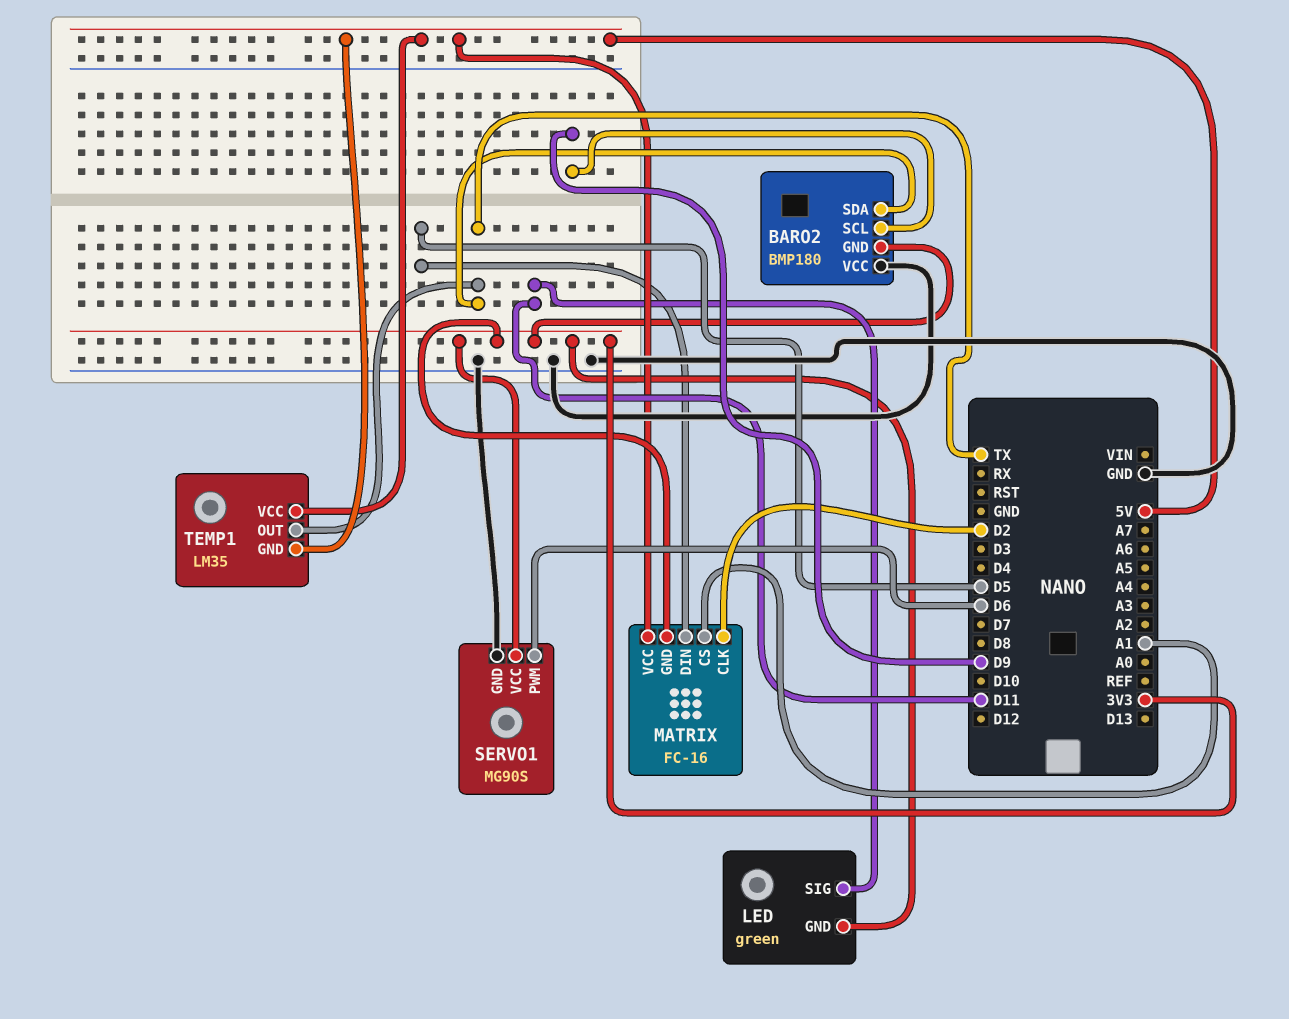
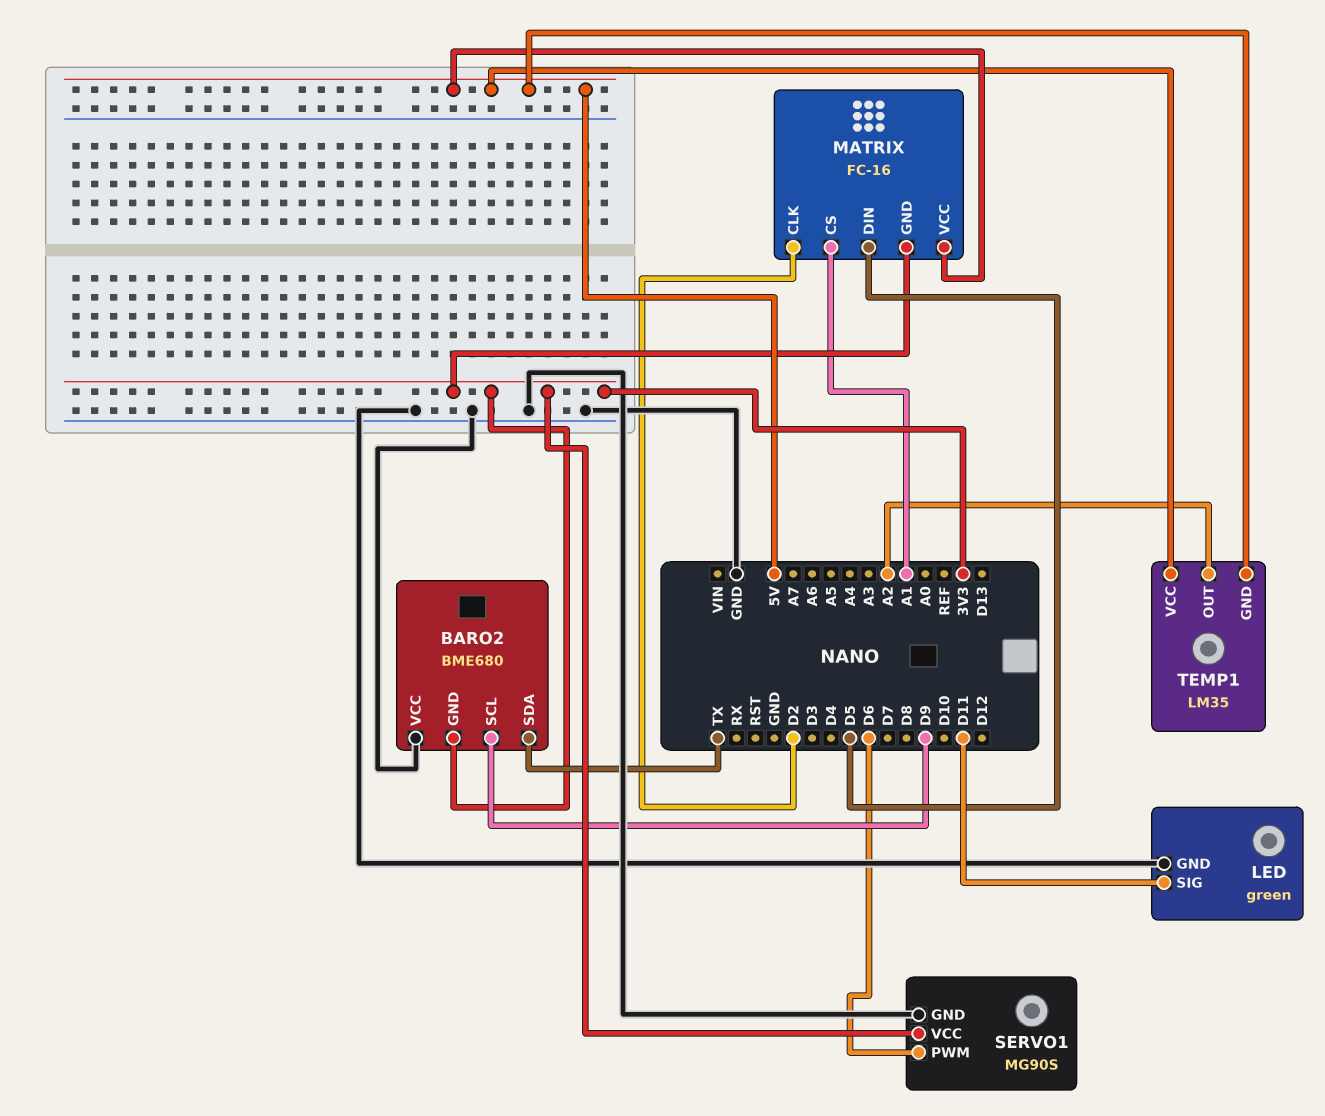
BARO2: BMP180 -> BME680
LED pin GND: 3V3 -> GND
TEMP1 pin OUT: TX -> A2

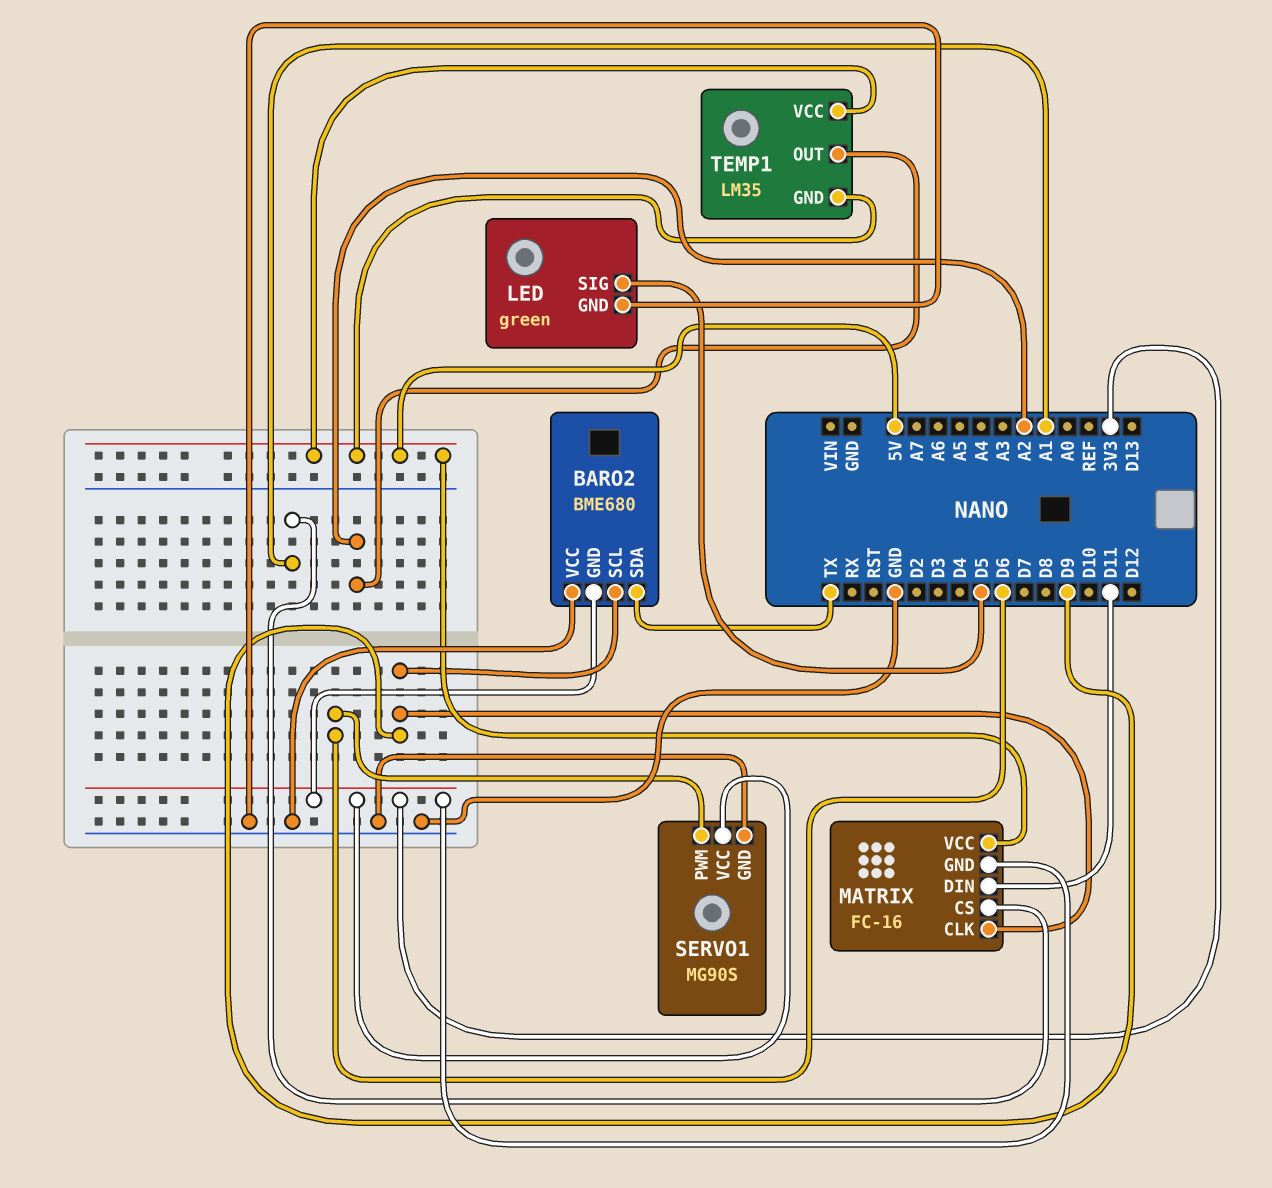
LED pin SIG: D11 -> D5
MATRIX pin CLK: D2 -> D9
MATRIX pin DIN: D5 -> D11

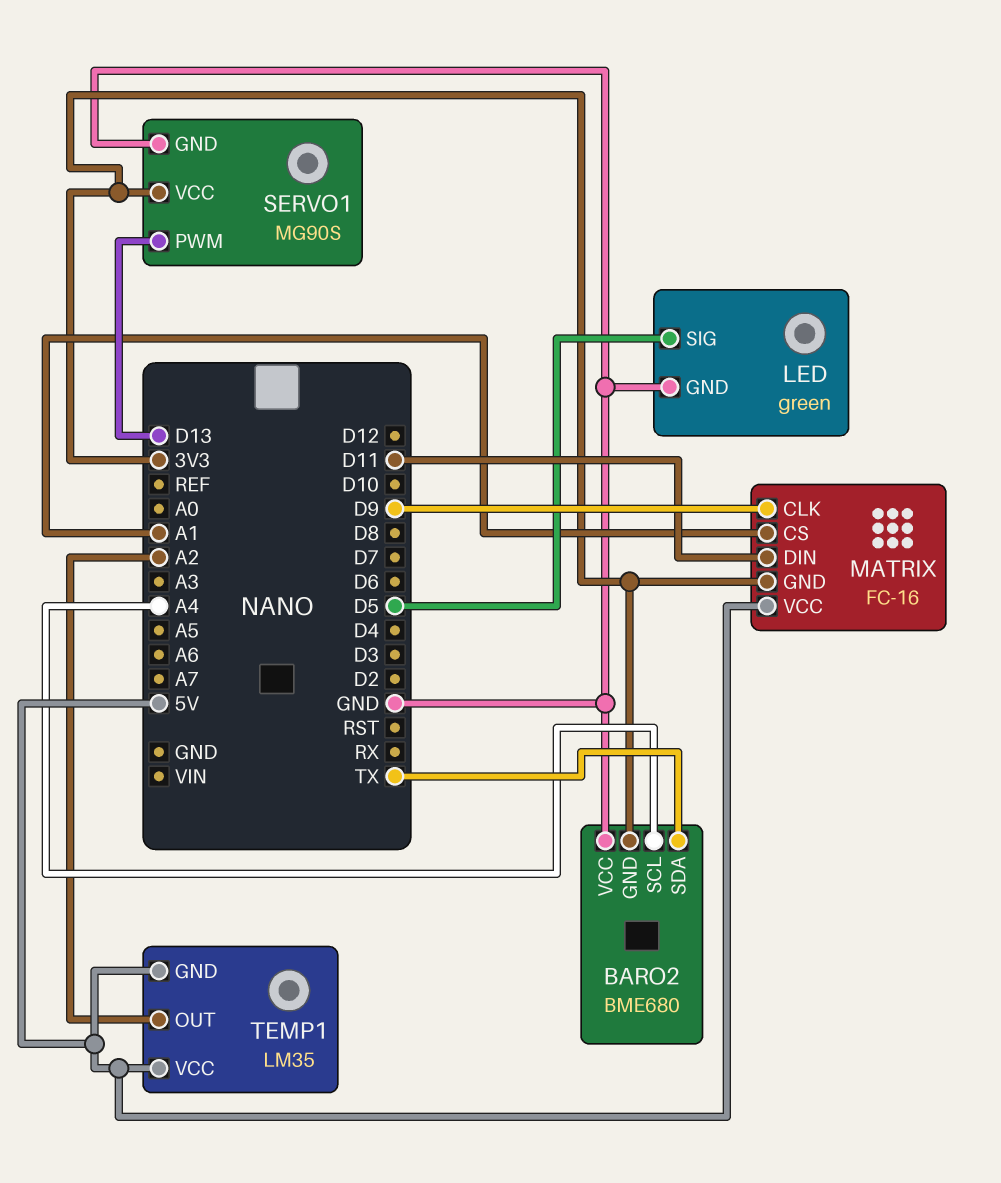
BARO2 pin SCL: D9 -> A4
SERVO1 pin PWM: D6 -> D13

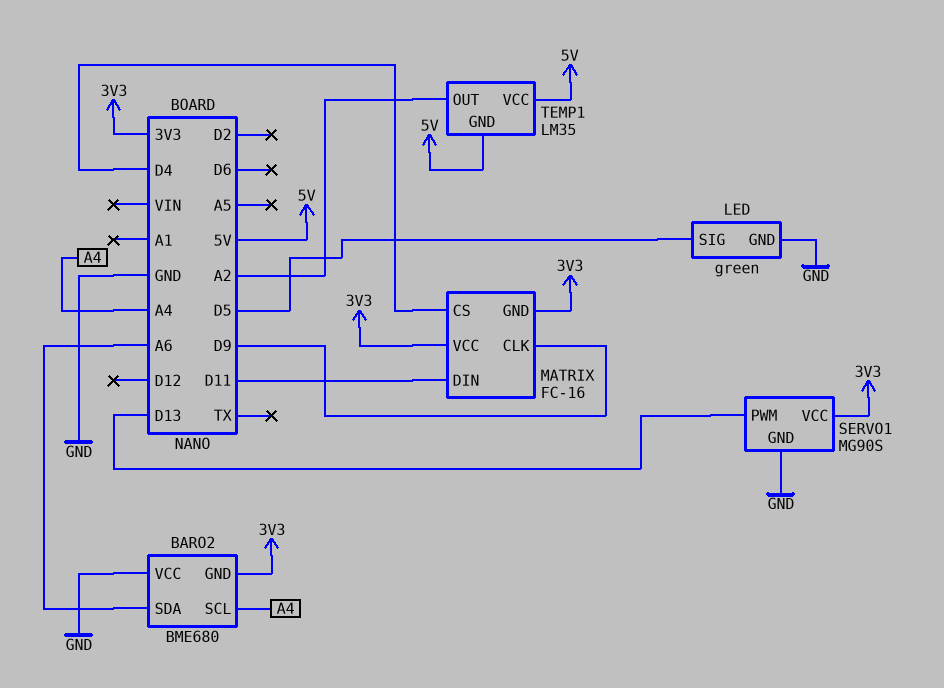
BARO2 pin SDA: TX -> A6
MATRIX pin CS: A1 -> D4
MATRIX pin VCC: 5V -> 3V3

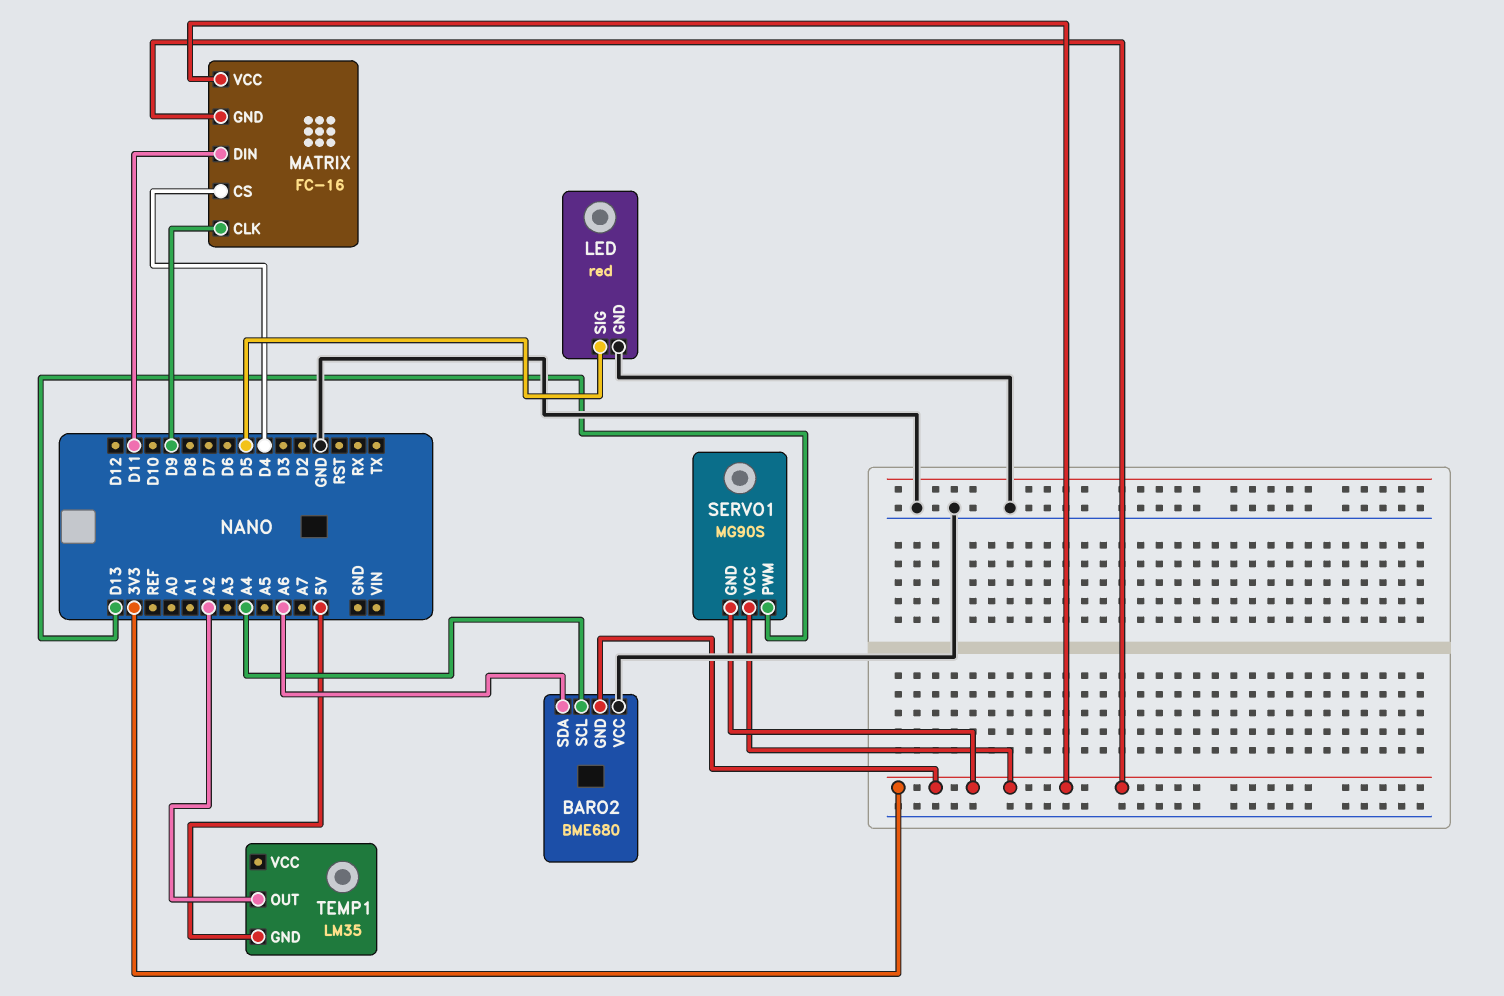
LED: green -> red
SERVO1 pin GND: GND -> 3V3
TEMP1 pin VCC: 5V -> none

